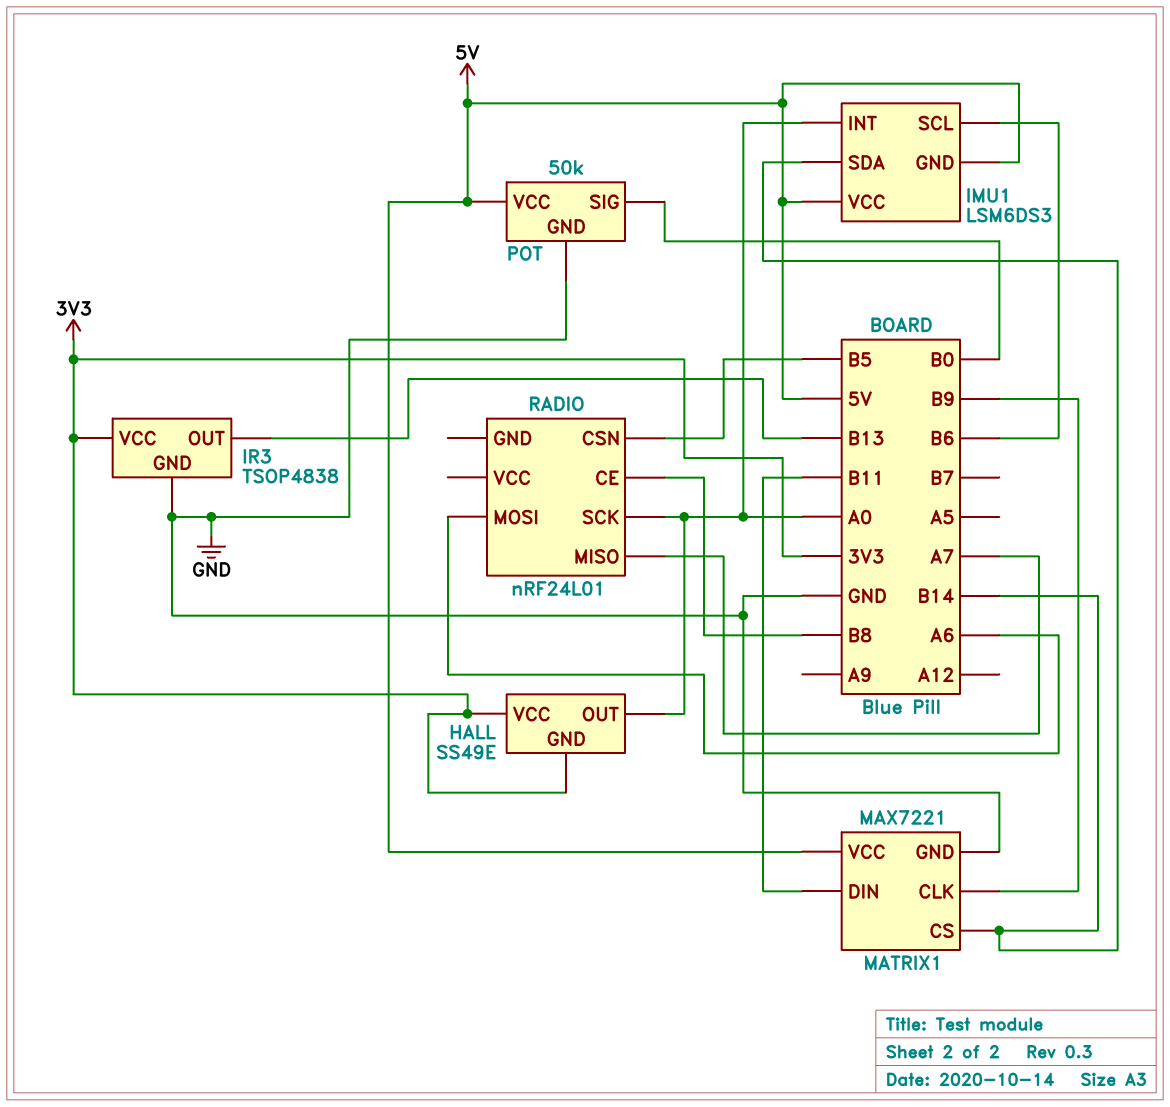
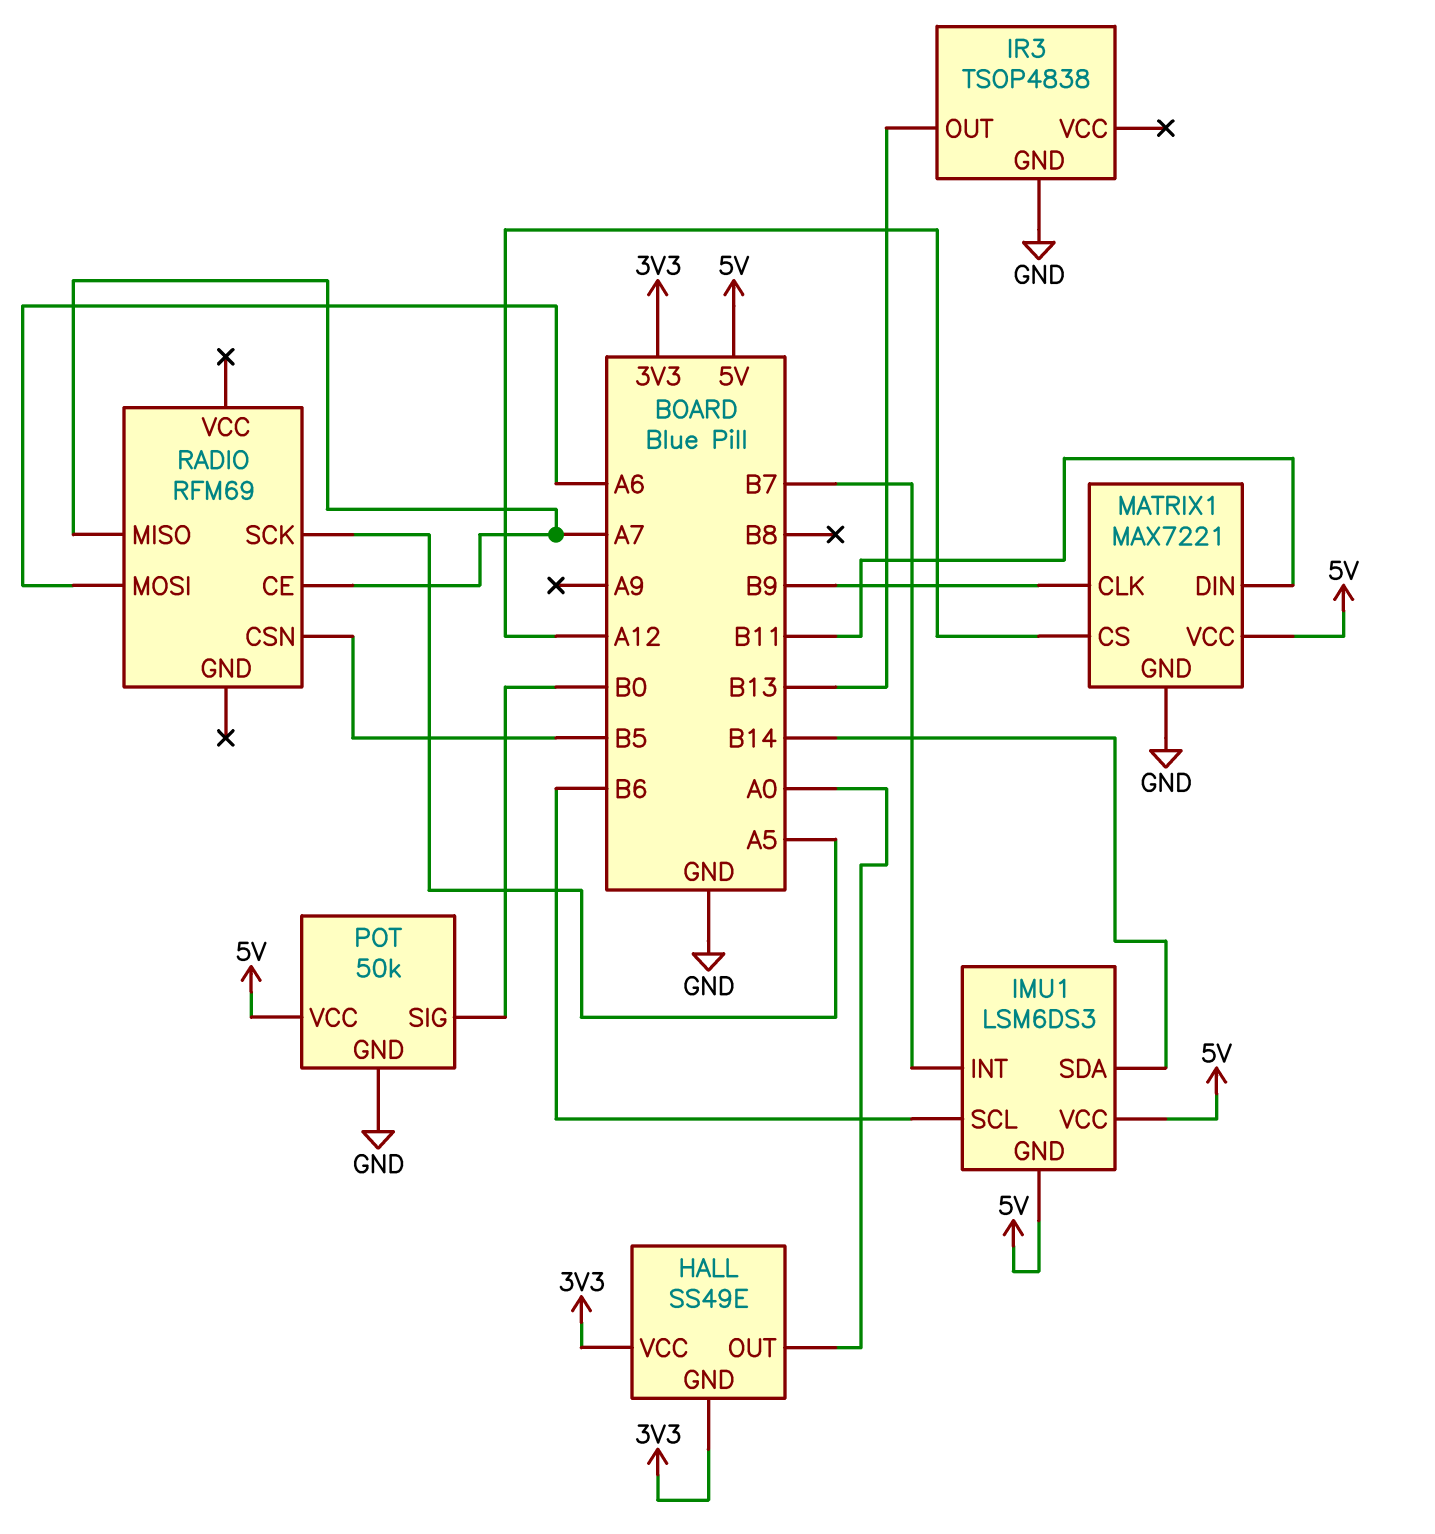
IMU1 pin INT: A0 -> B7
IR3 pin VCC: 3V3 -> none
MATRIX1 pin CS: B14 -> A12
RADIO: nRF24L01 -> RFM69
RADIO pin CE: B8 -> A7
RADIO pin SCK: A0 -> A5

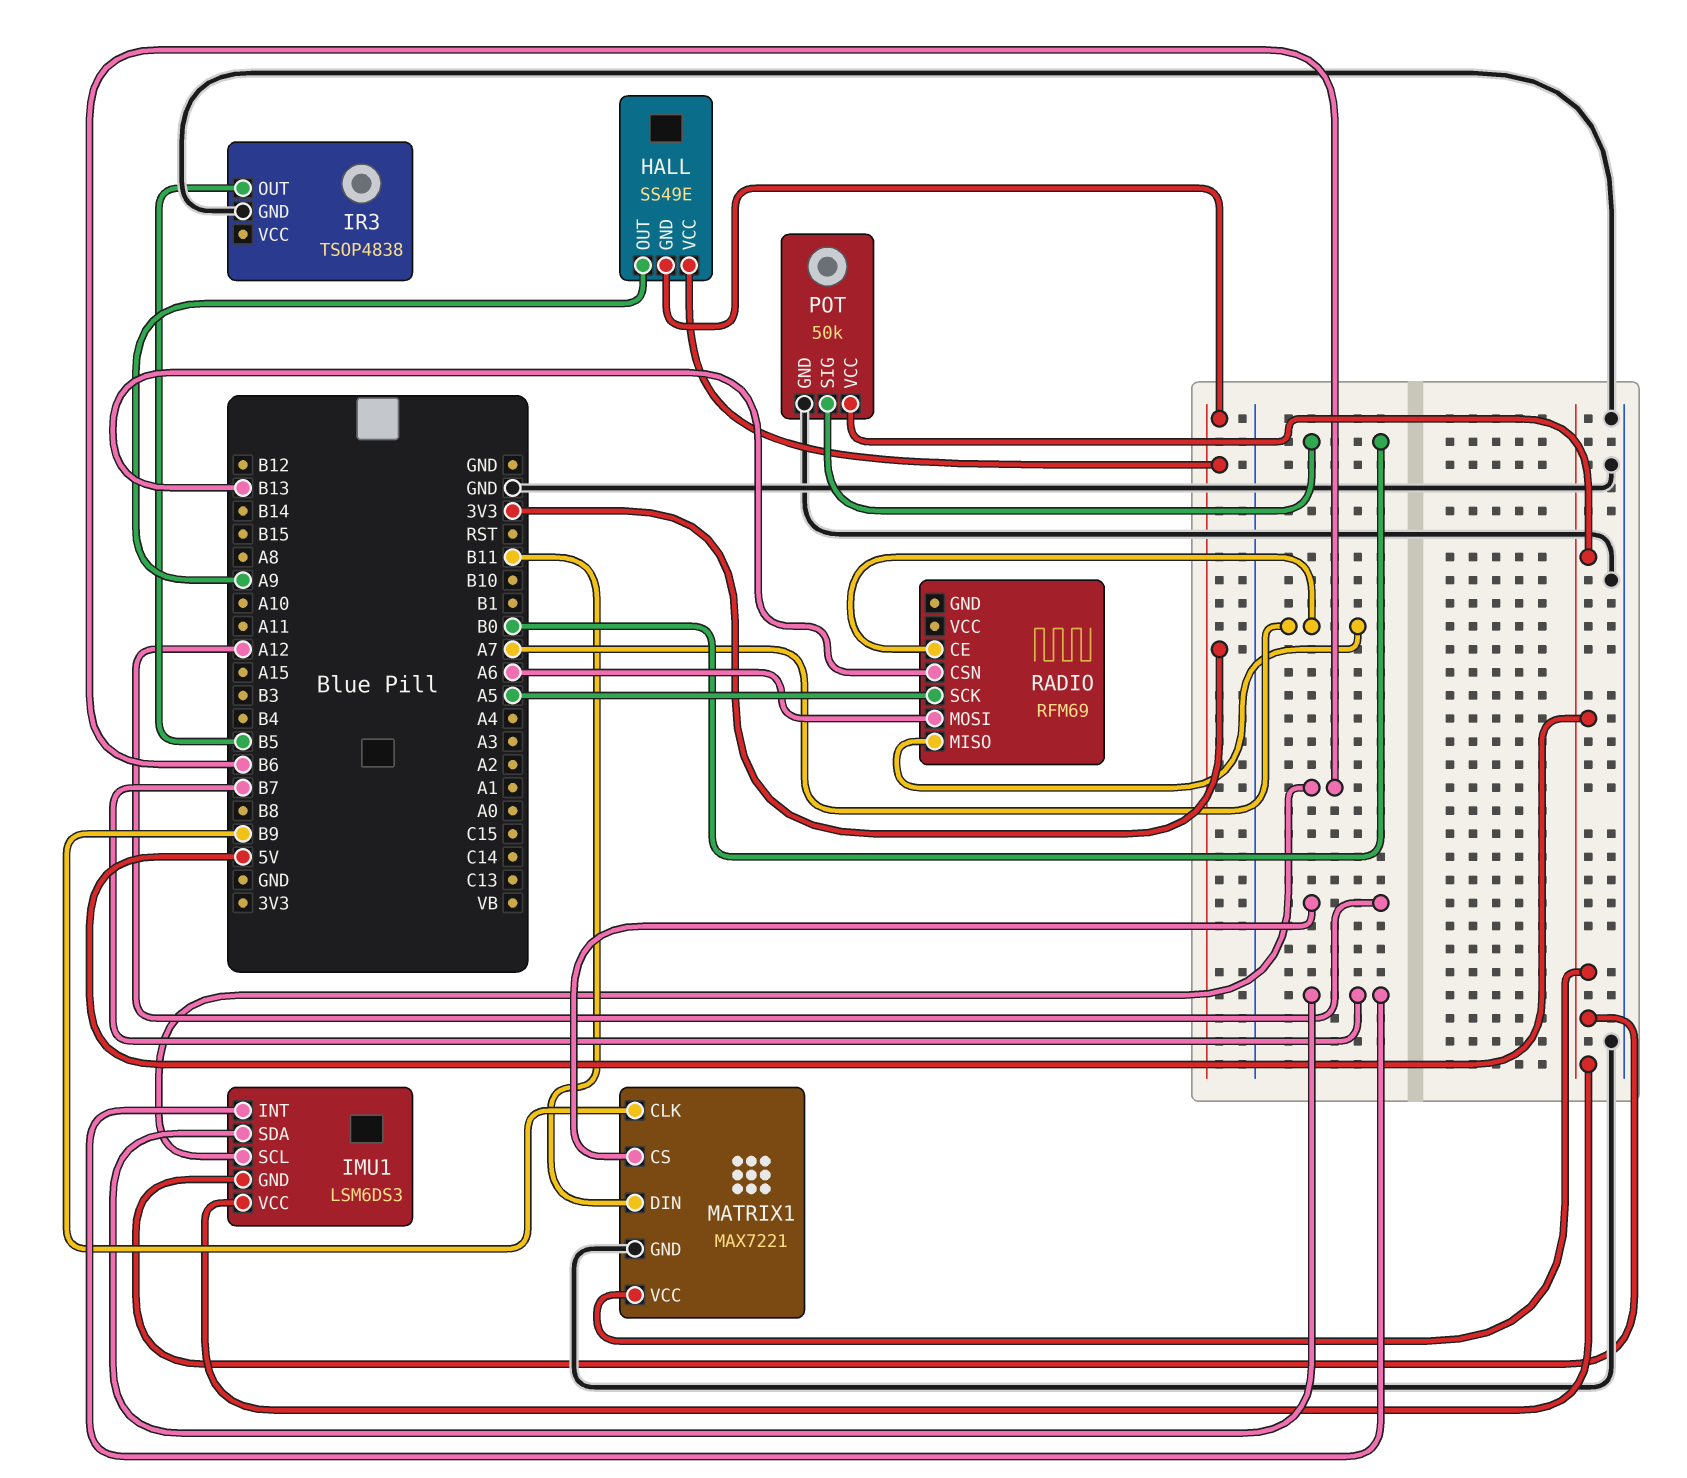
HALL pin OUT: A0 -> A9
IMU1 pin SDA: B14 -> B7
IR3 pin OUT: B13 -> B5
RADIO pin CSN: B5 -> B13

